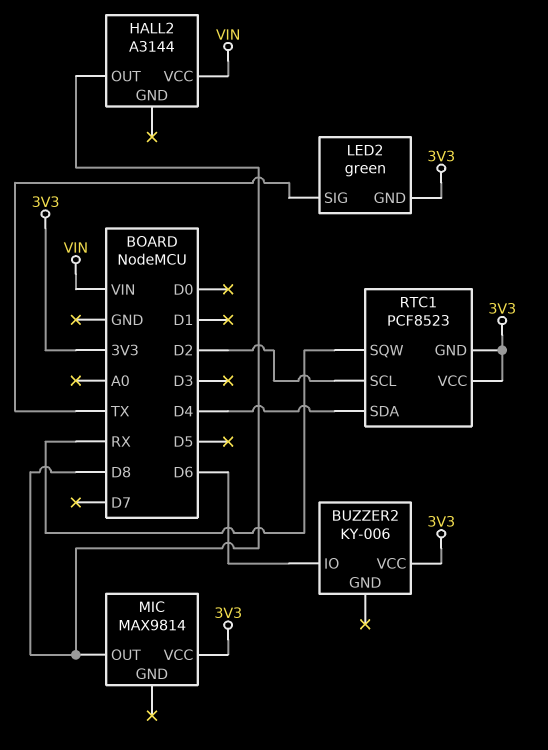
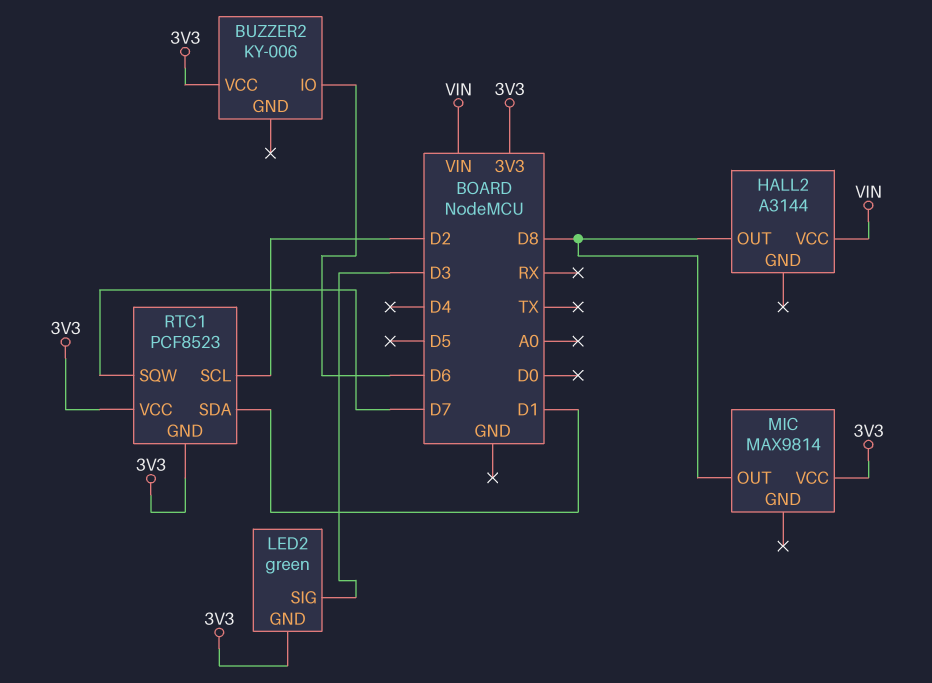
LED2 pin SIG: TX -> D3
RTC1 pin SDA: D4 -> D1
RTC1 pin SQW: RX -> D7

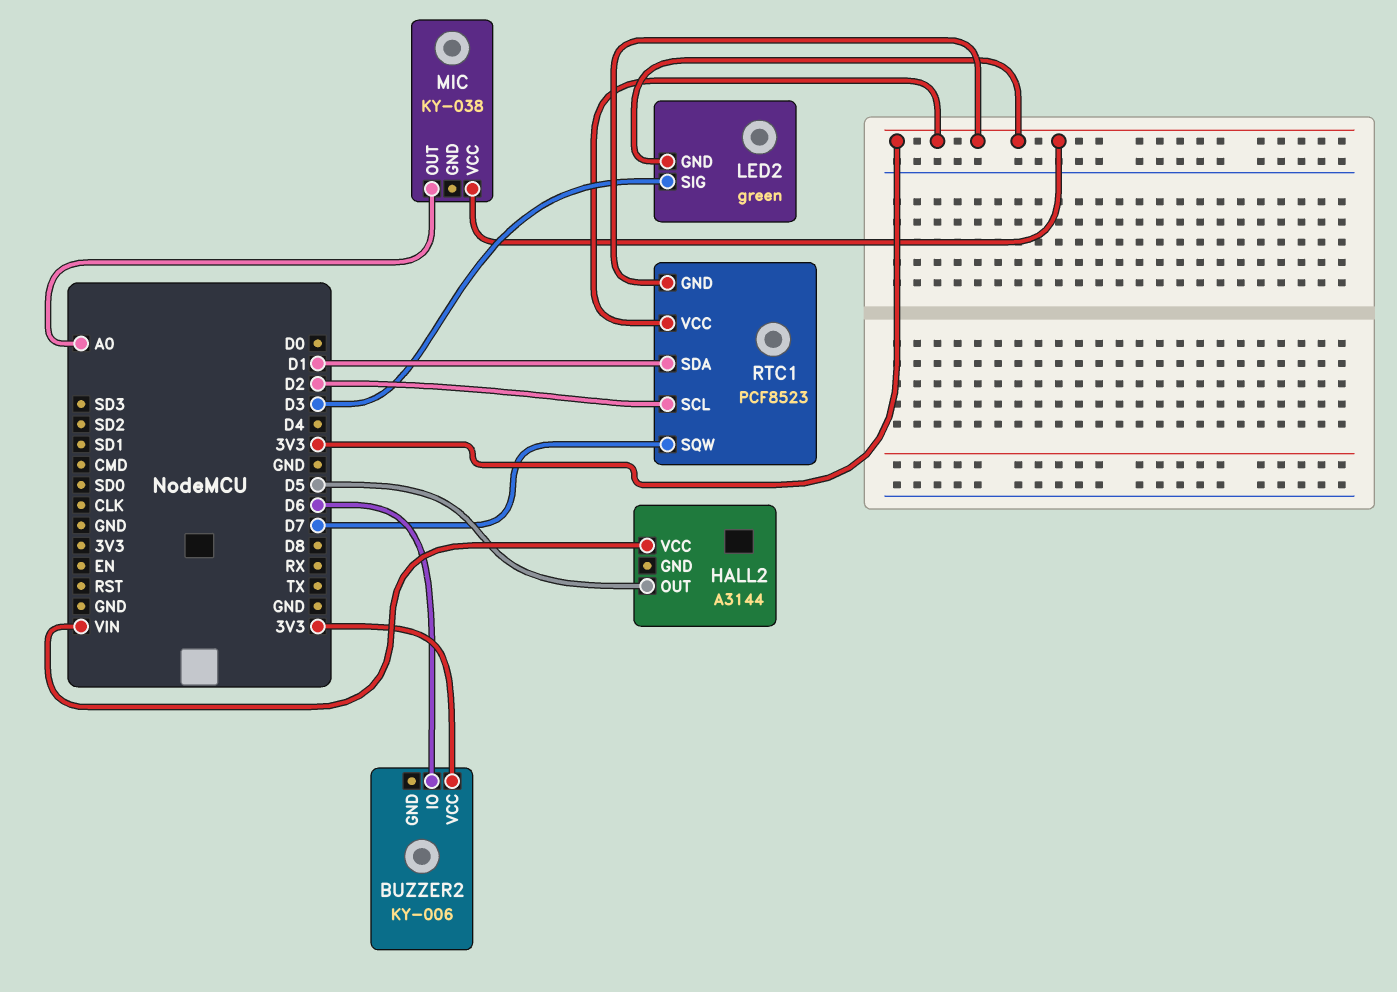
HALL2 pin OUT: D8 -> D5
MIC: MAX9814 -> KY-038
MIC pin OUT: D8 -> A0

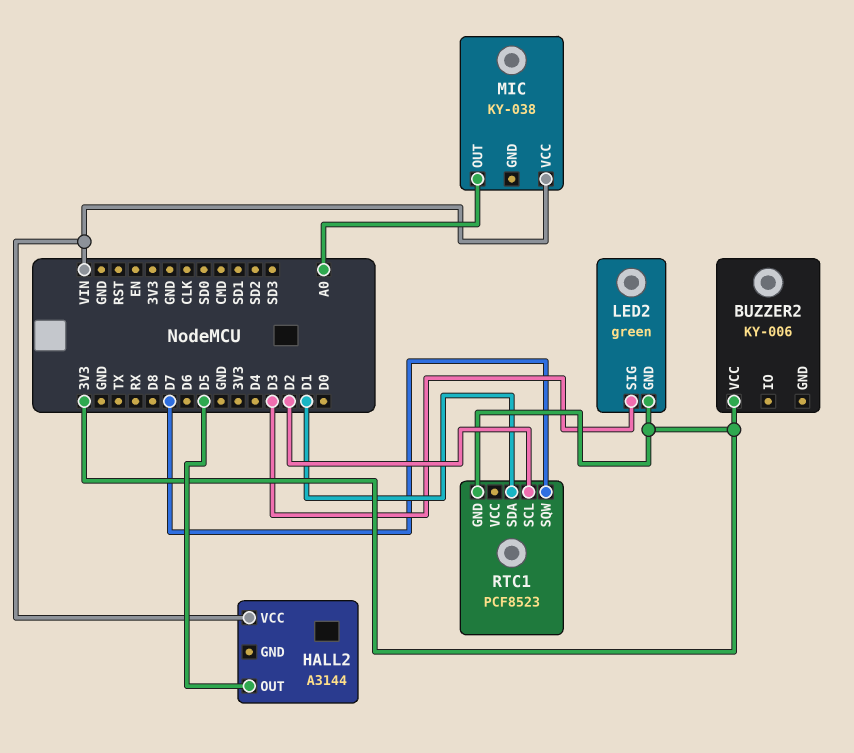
BUZZER2 pin IO: D6 -> none
MIC pin VCC: 3V3 -> VIN
RTC1 pin VCC: 3V3 -> none

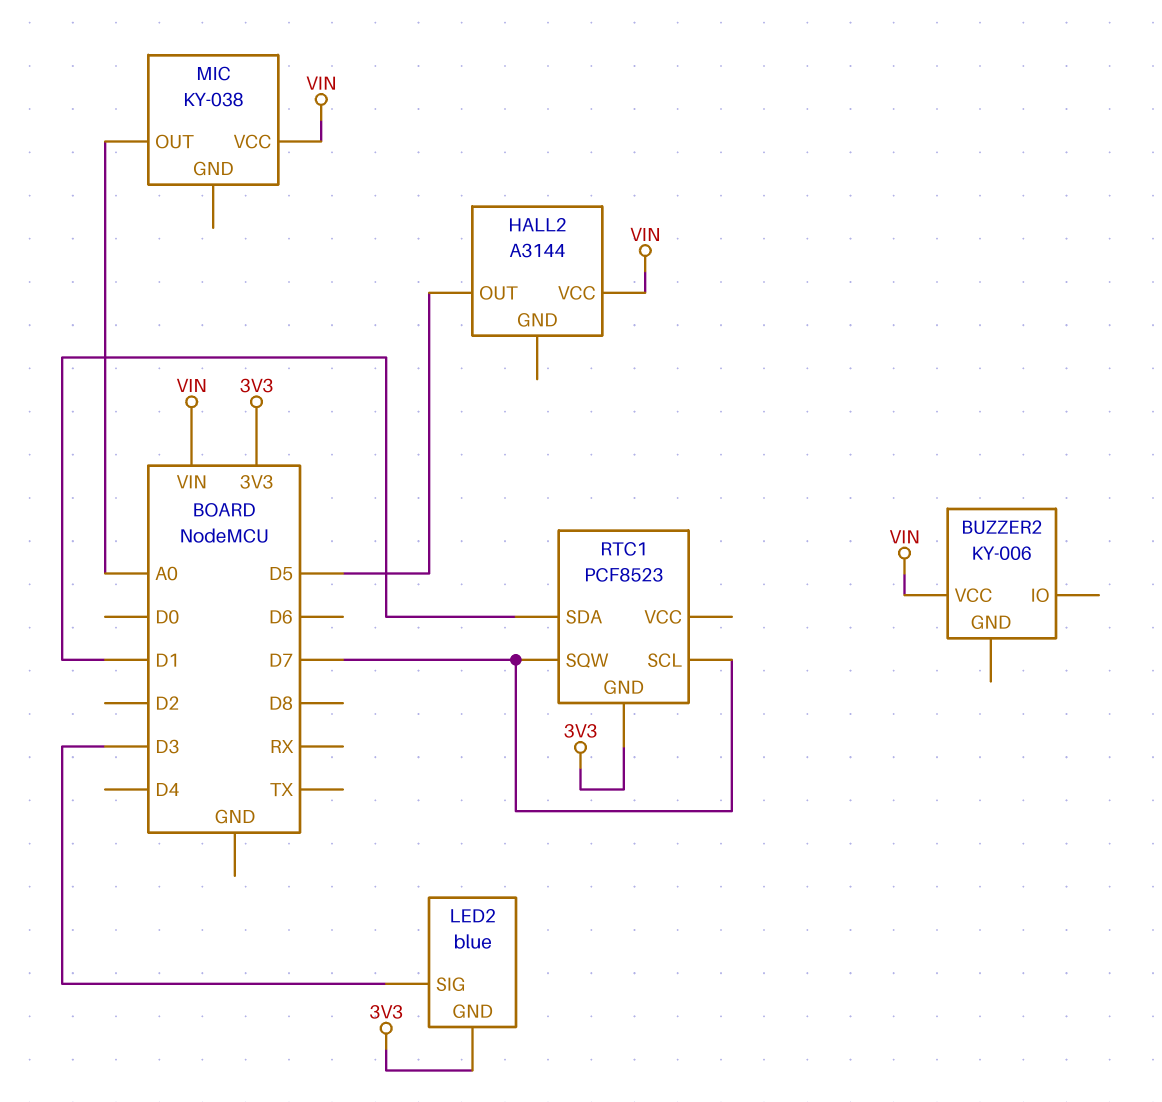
BUZZER2 pin VCC: 3V3 -> VIN
LED2: green -> blue
RTC1 pin SCL: D2 -> D7

